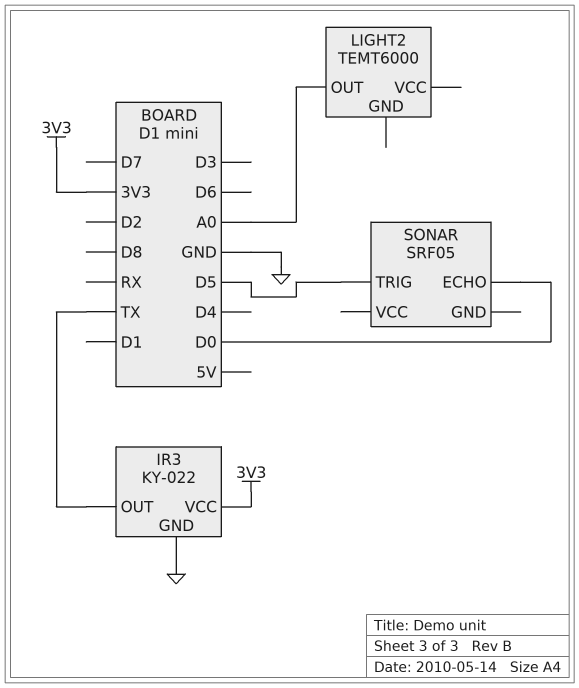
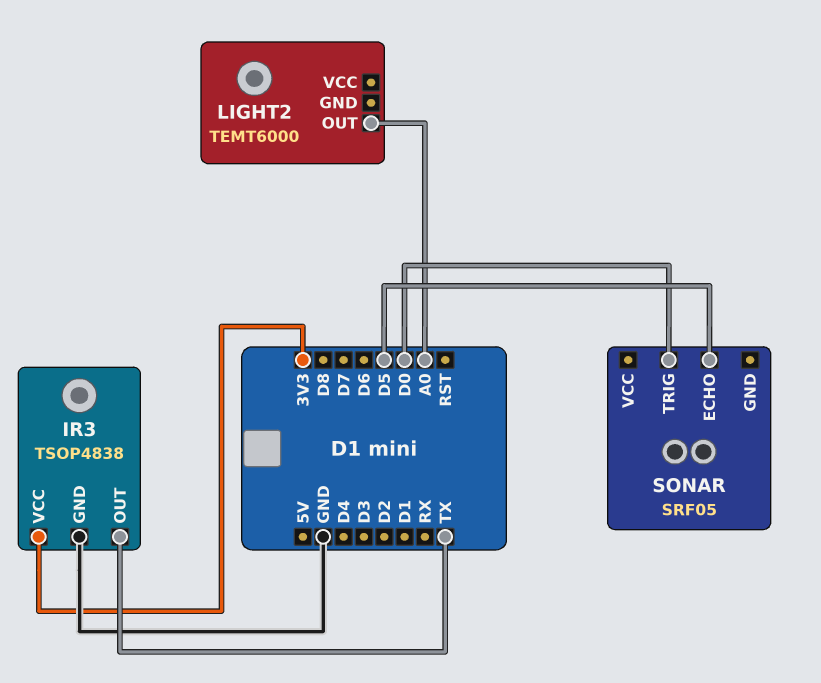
IR3: KY-022 -> TSOP4838
SONAR pin ECHO: D0 -> D5
SONAR pin TRIG: D5 -> D0

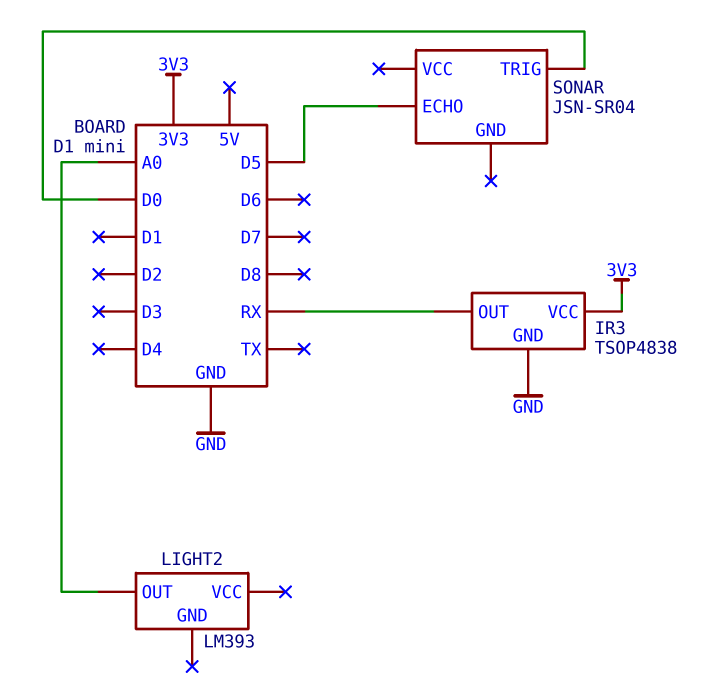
IR3 pin OUT: TX -> RX
LIGHT2: TEMT6000 -> LM393
SONAR: SRF05 -> JSN-SR04

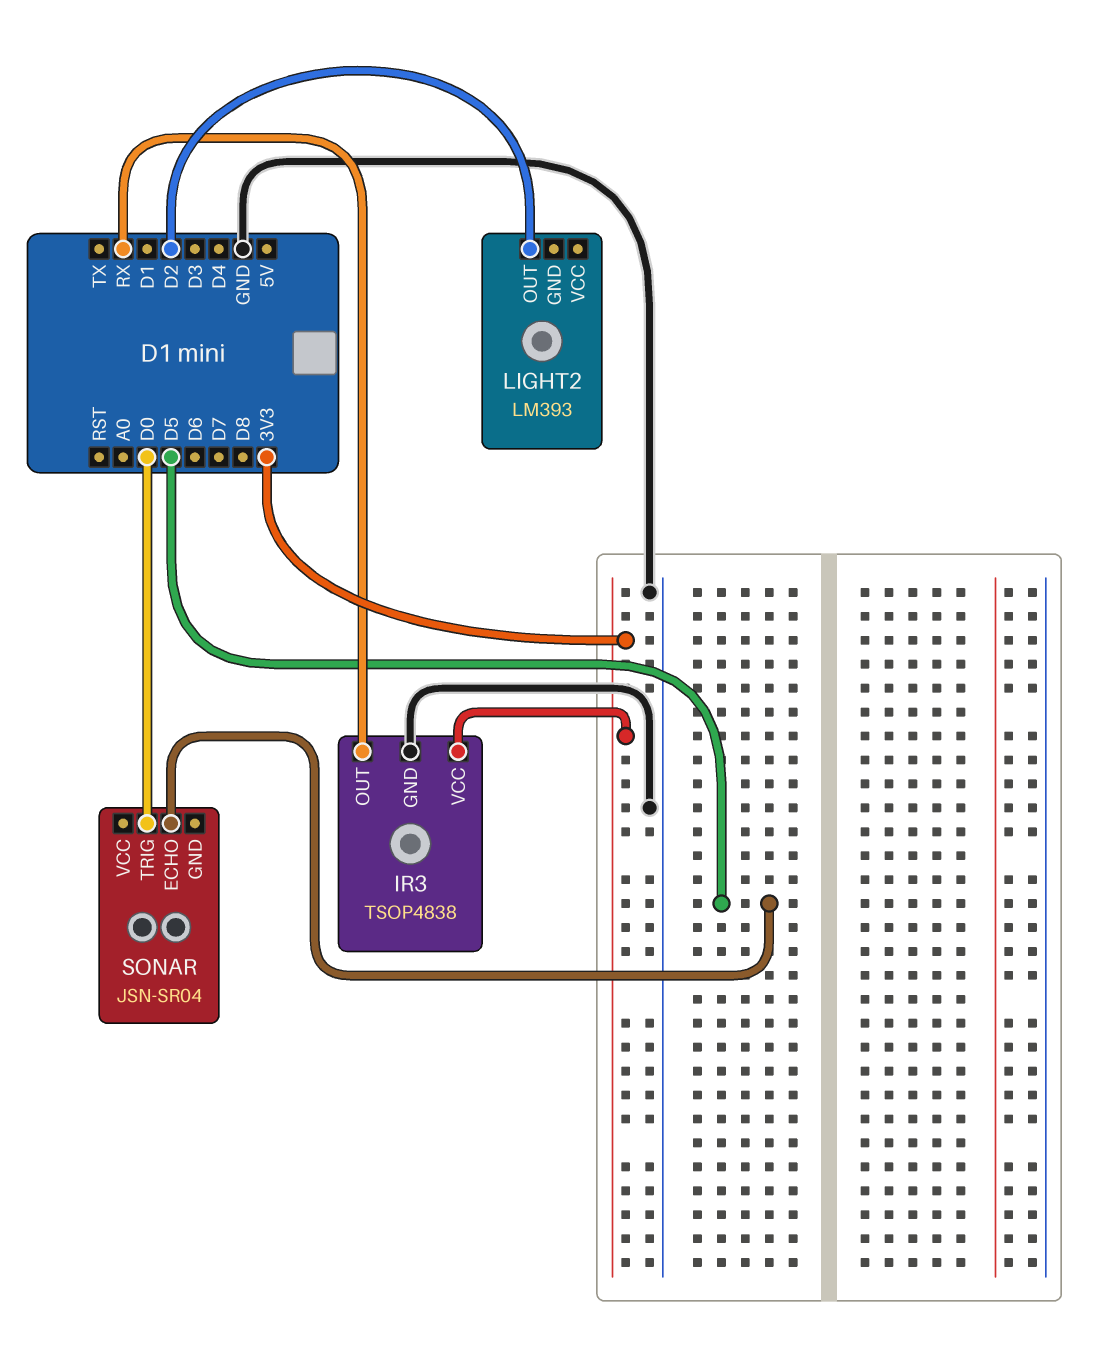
LIGHT2 pin OUT: A0 -> D2

